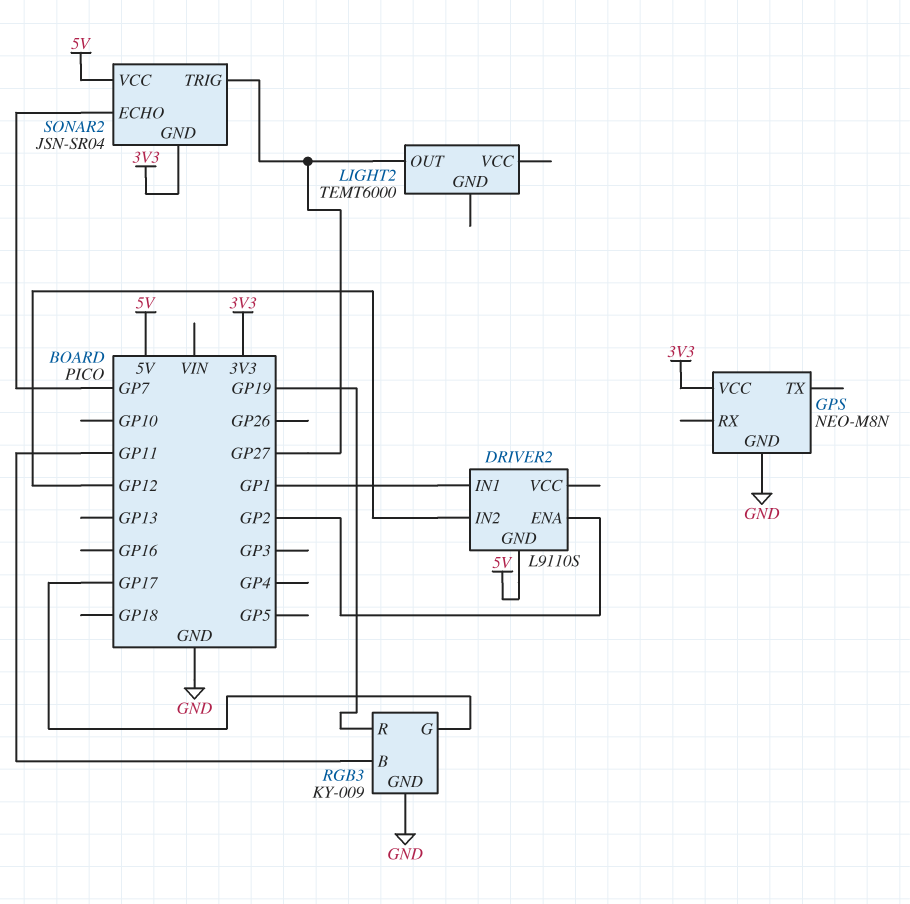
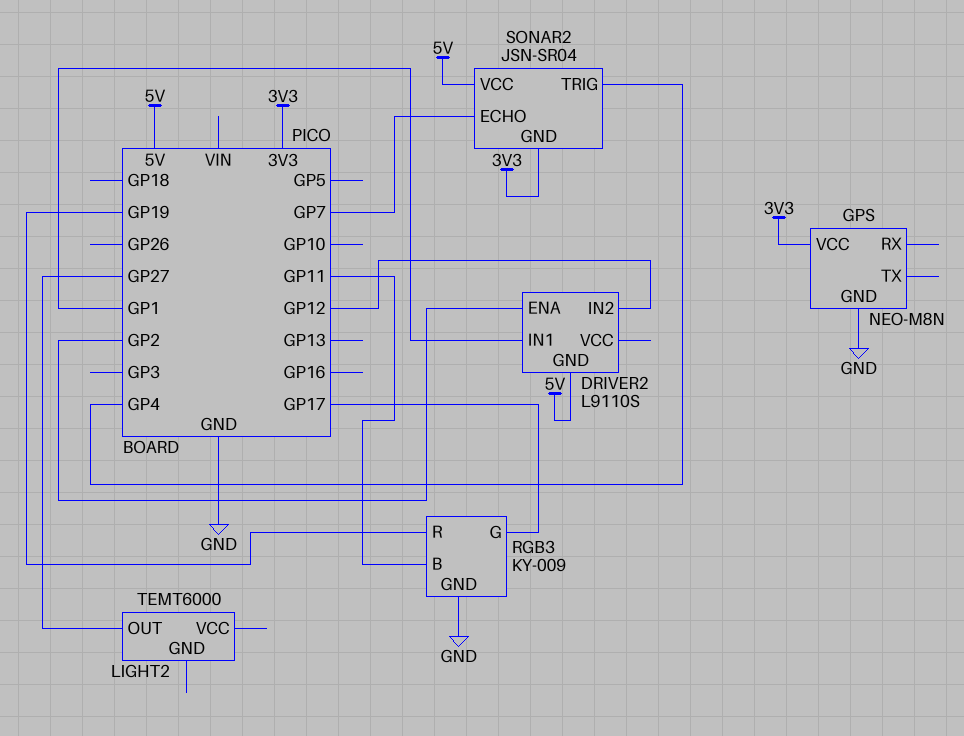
SONAR2 pin TRIG: GP27 -> GP4

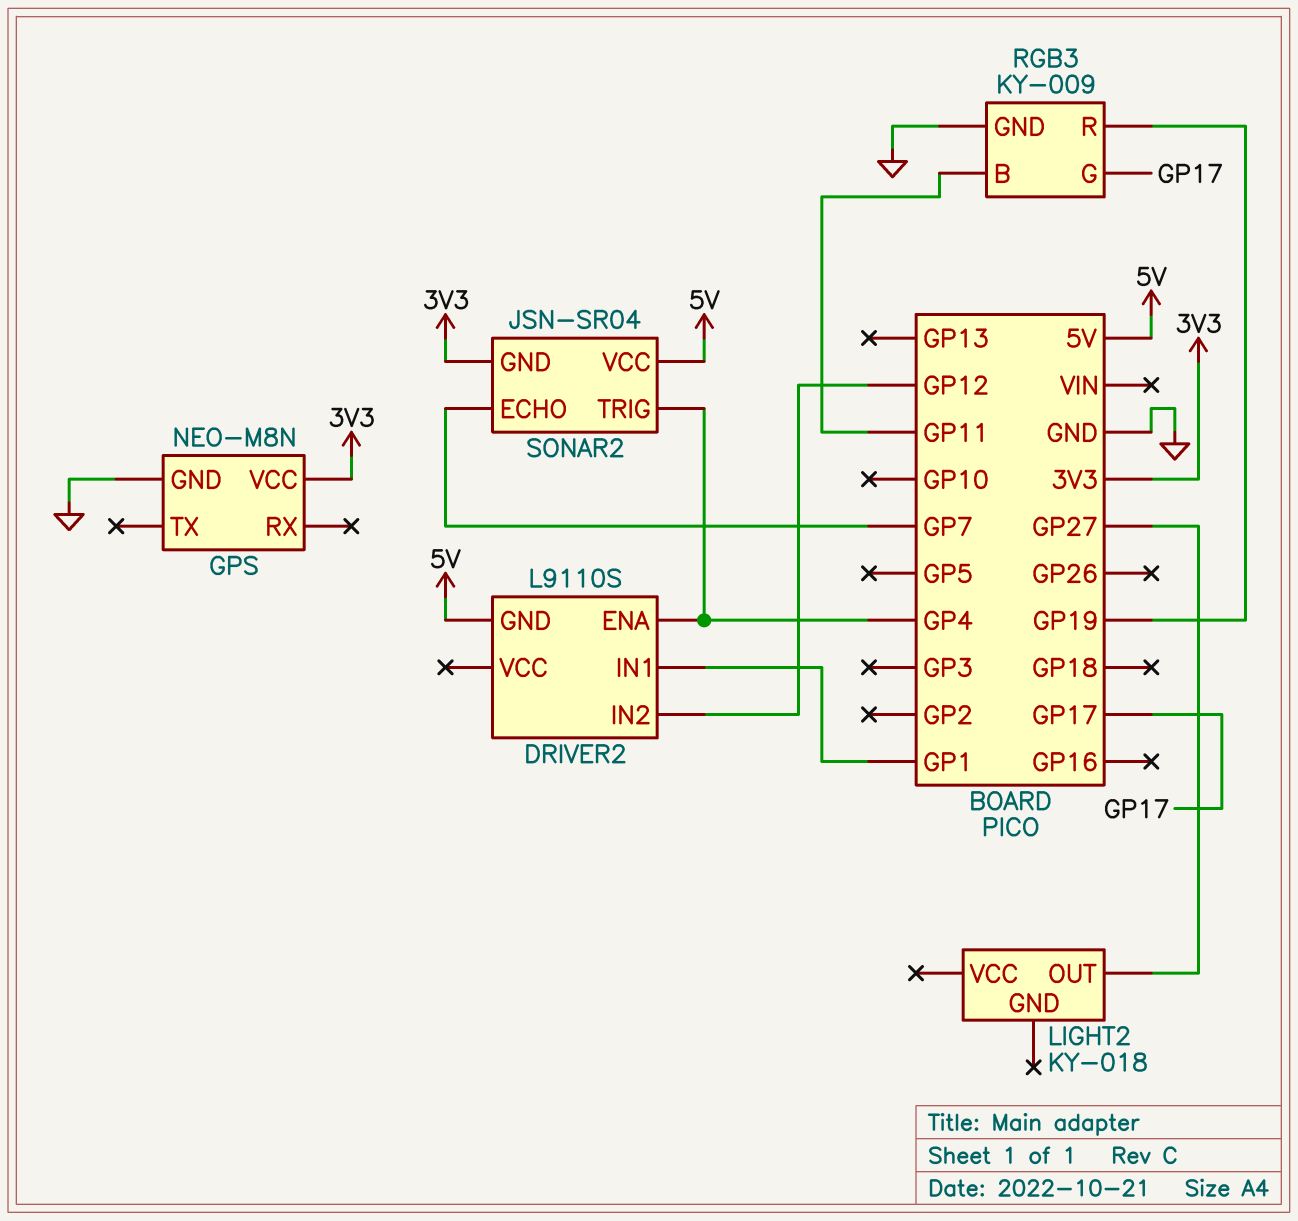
DRIVER2 pin ENA: GP2 -> GP4
LIGHT2: TEMT6000 -> KY-018

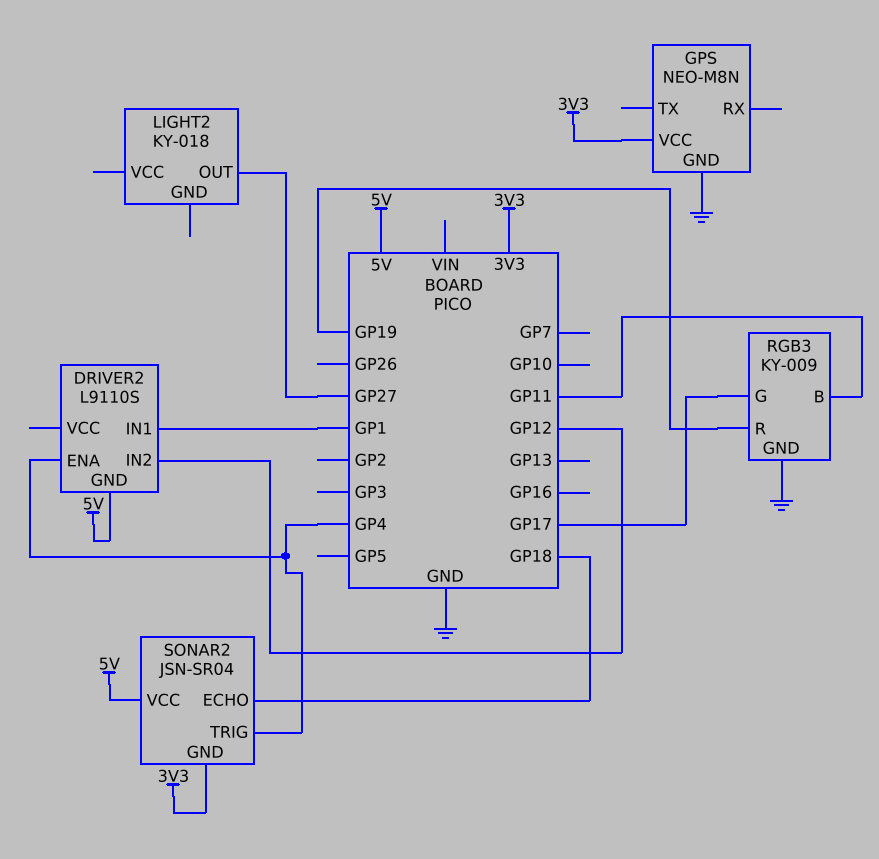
SONAR2 pin ECHO: GP7 -> GP18

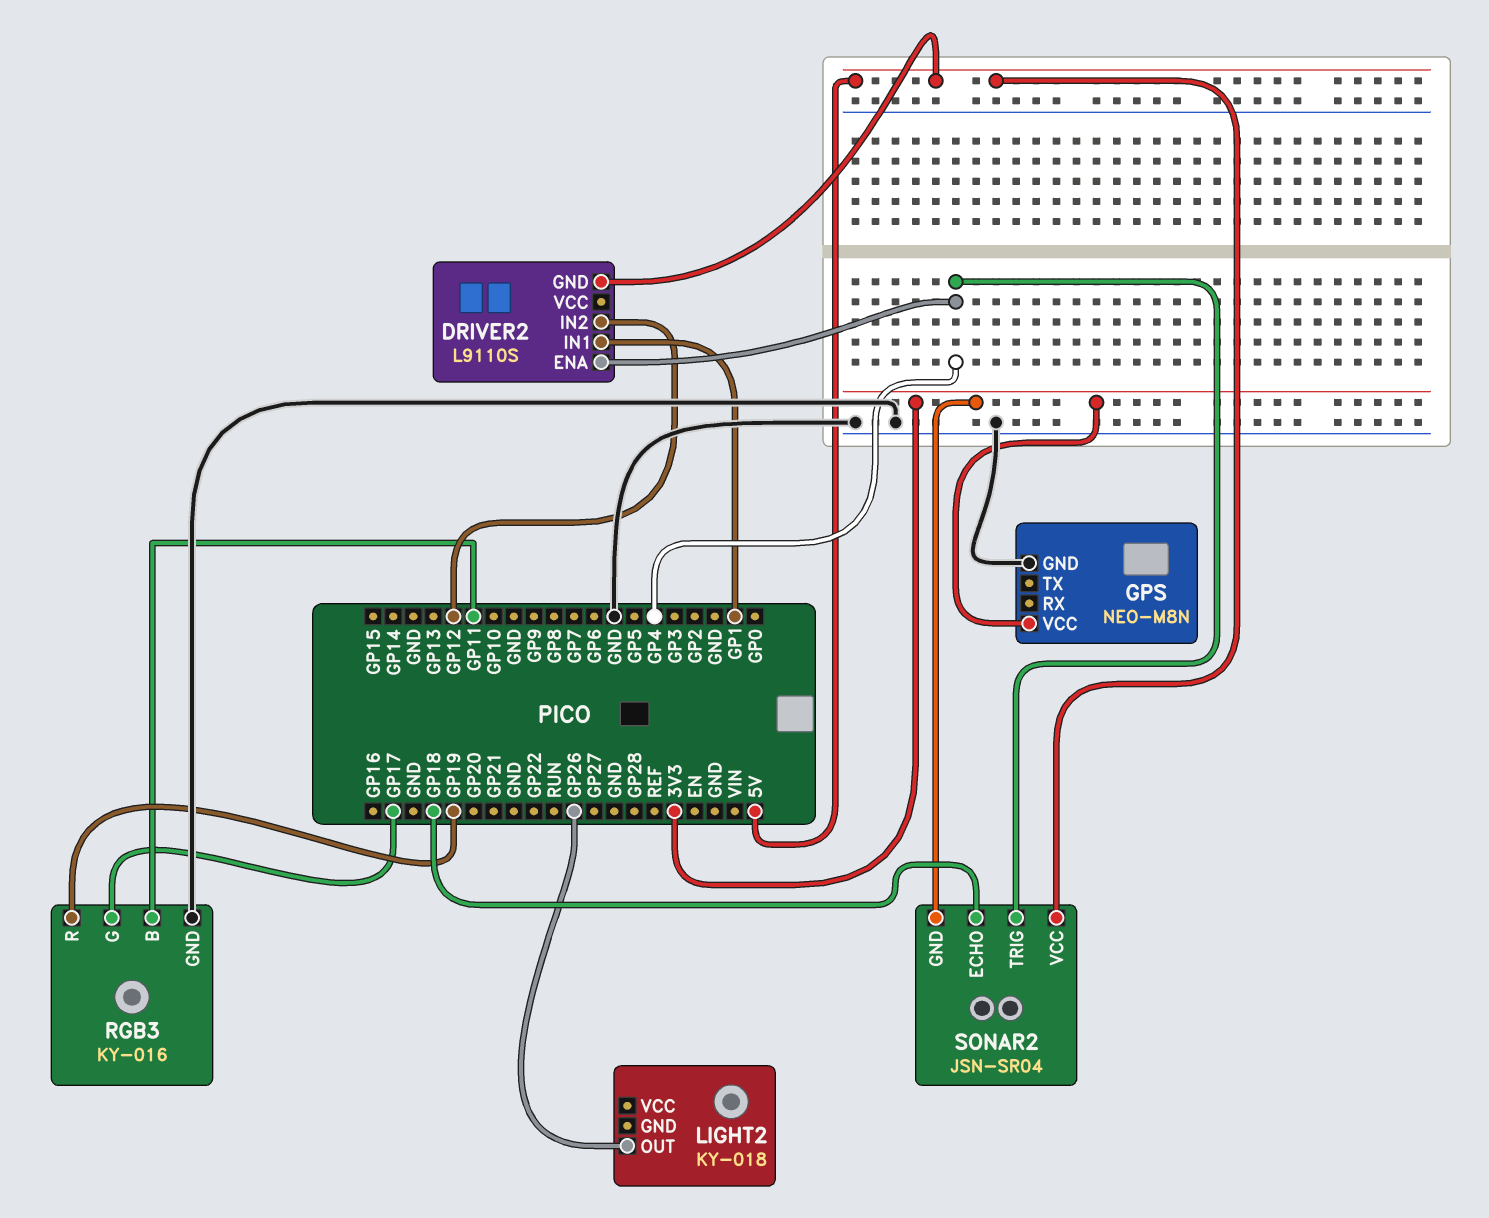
LIGHT2 pin OUT: GP27 -> GP26
RGB3: KY-009 -> KY-016

